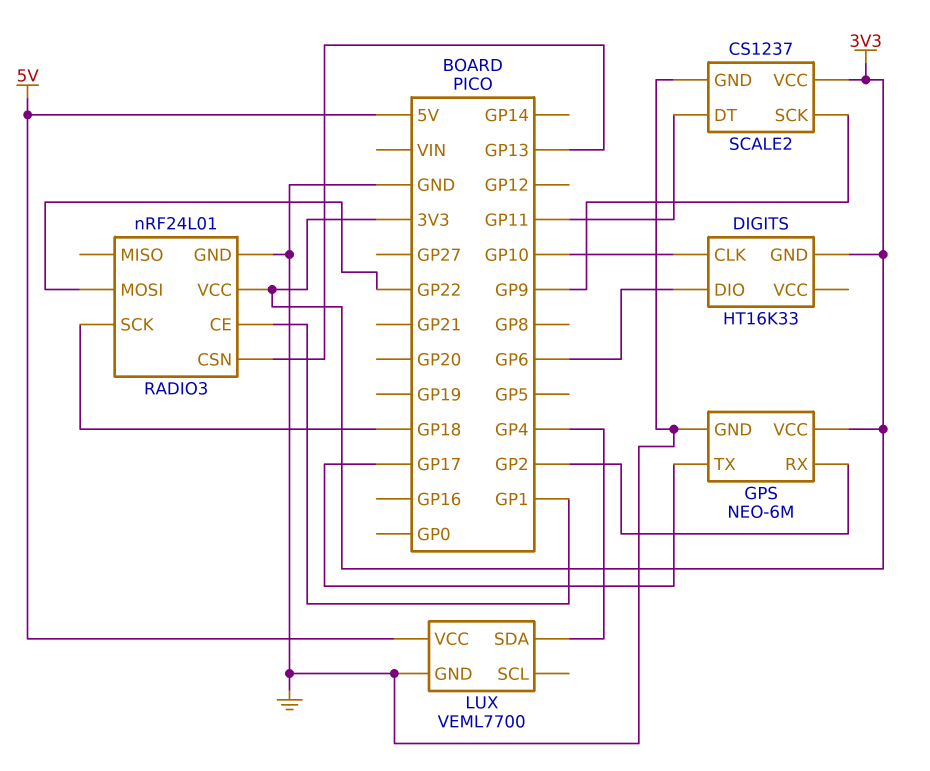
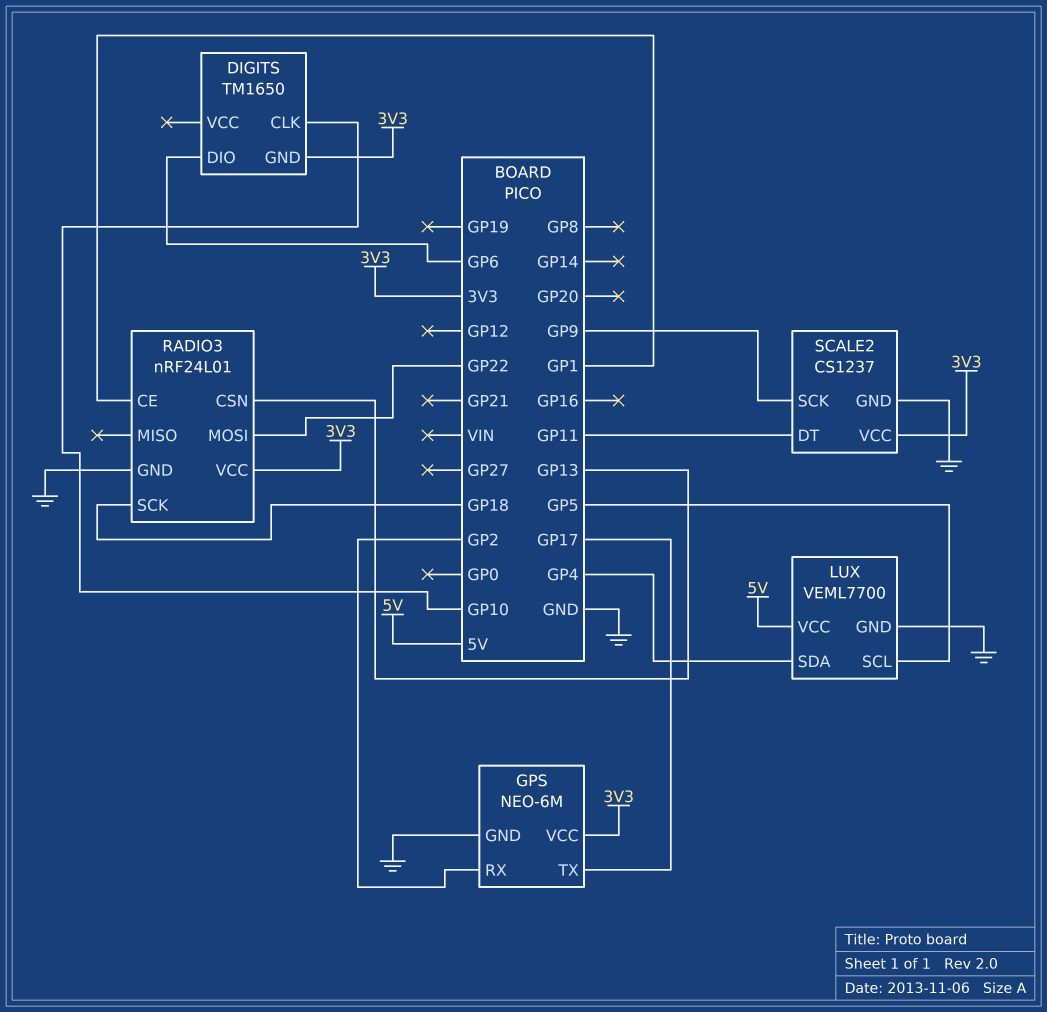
DIGITS: HT16K33 -> TM1650
LUX pin SCL: none -> GP5

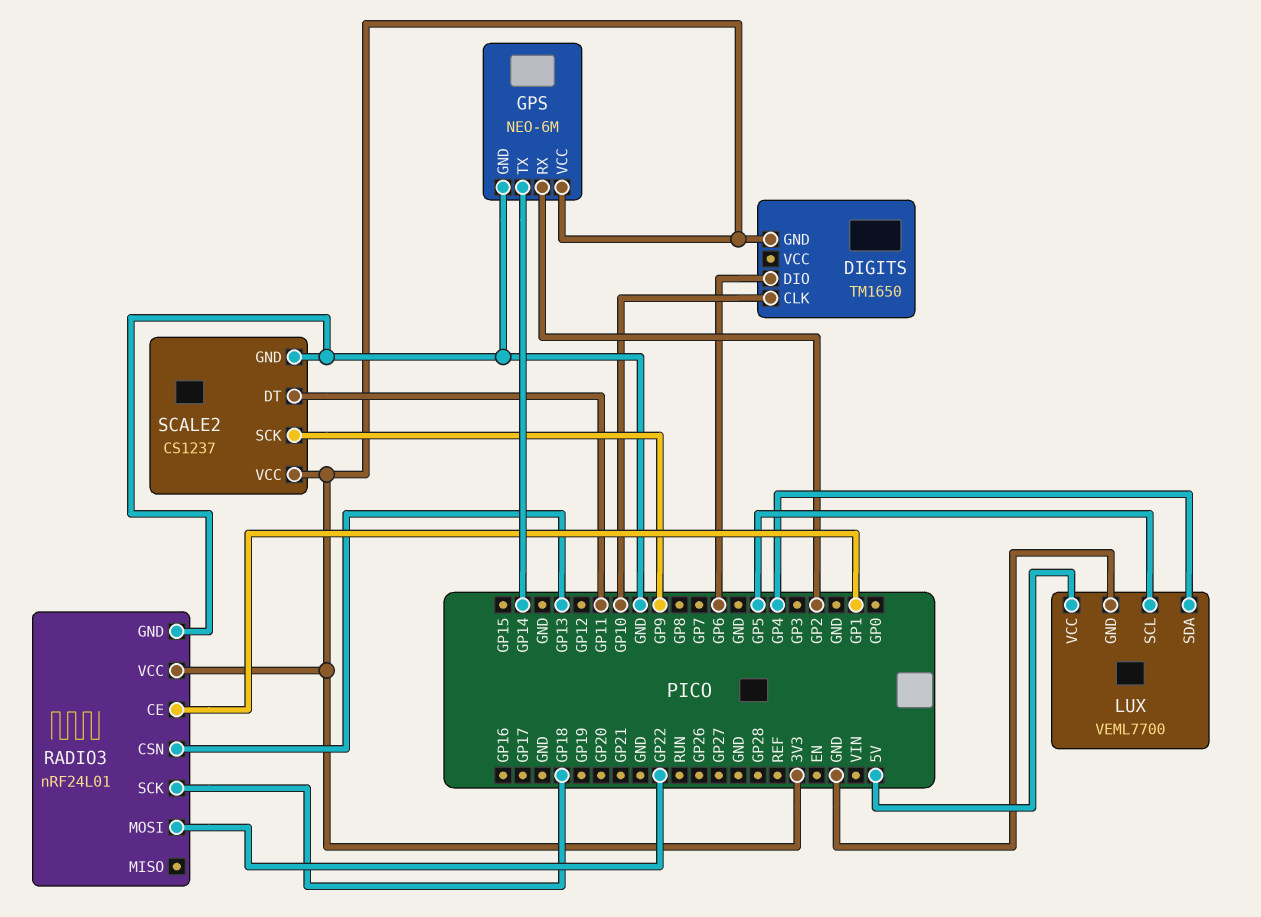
GPS pin TX: GP17 -> GP14

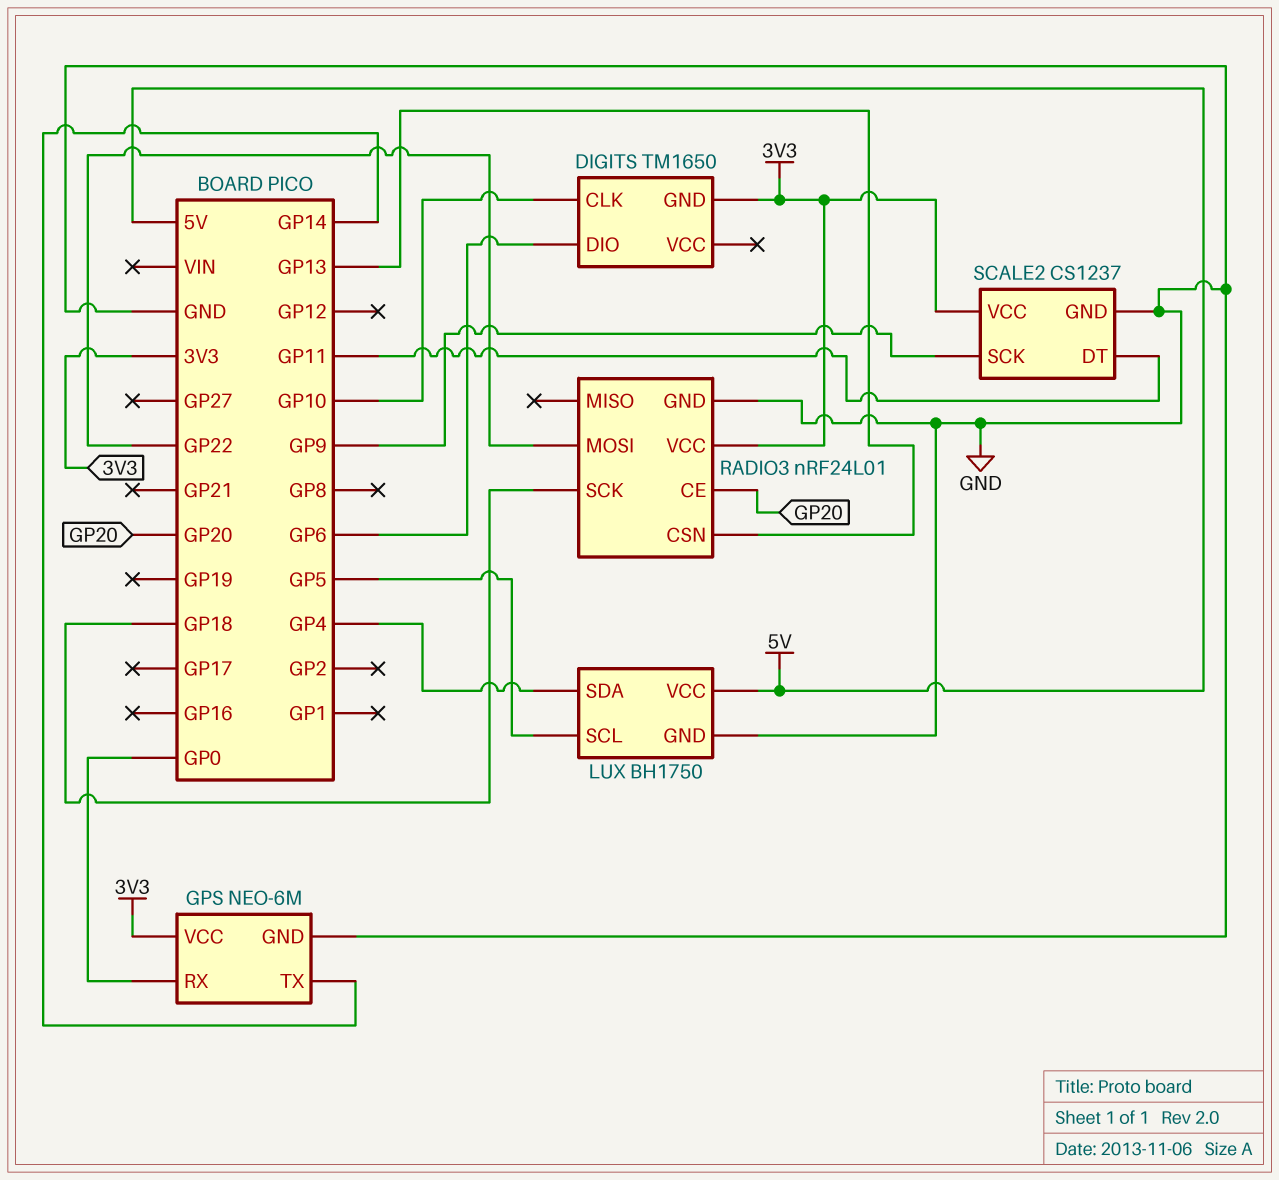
GPS pin RX: GP2 -> GP0
LUX: VEML7700 -> BH1750
RADIO3 pin CE: GP1 -> GP20

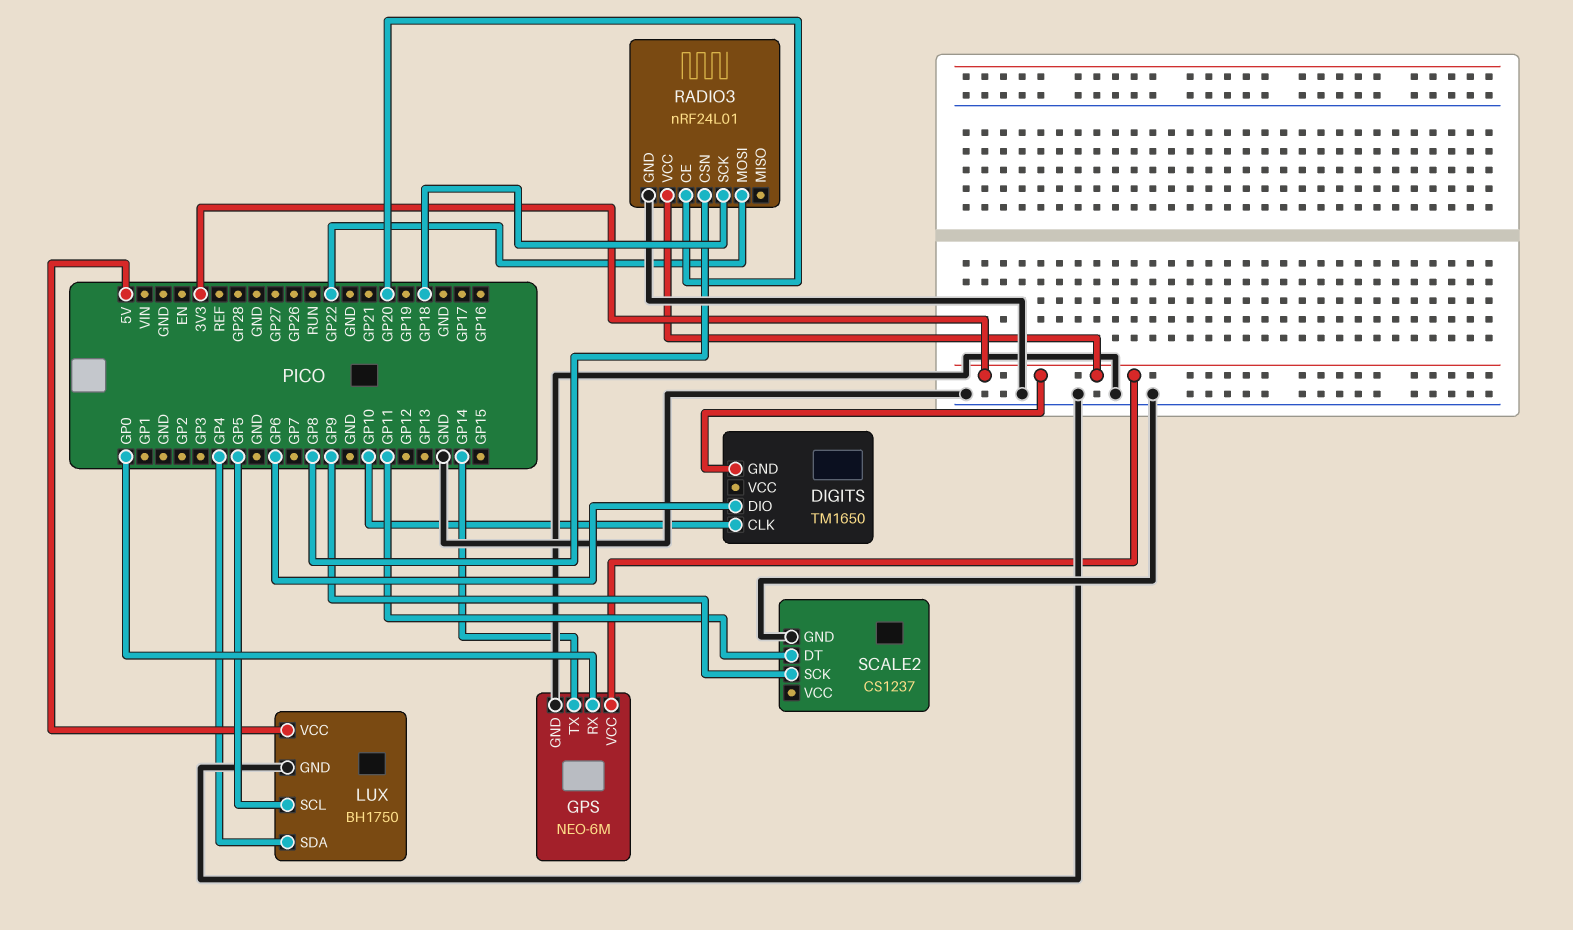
RADIO3 pin CSN: GP13 -> GP8
SCALE2 pin VCC: 3V3 -> none

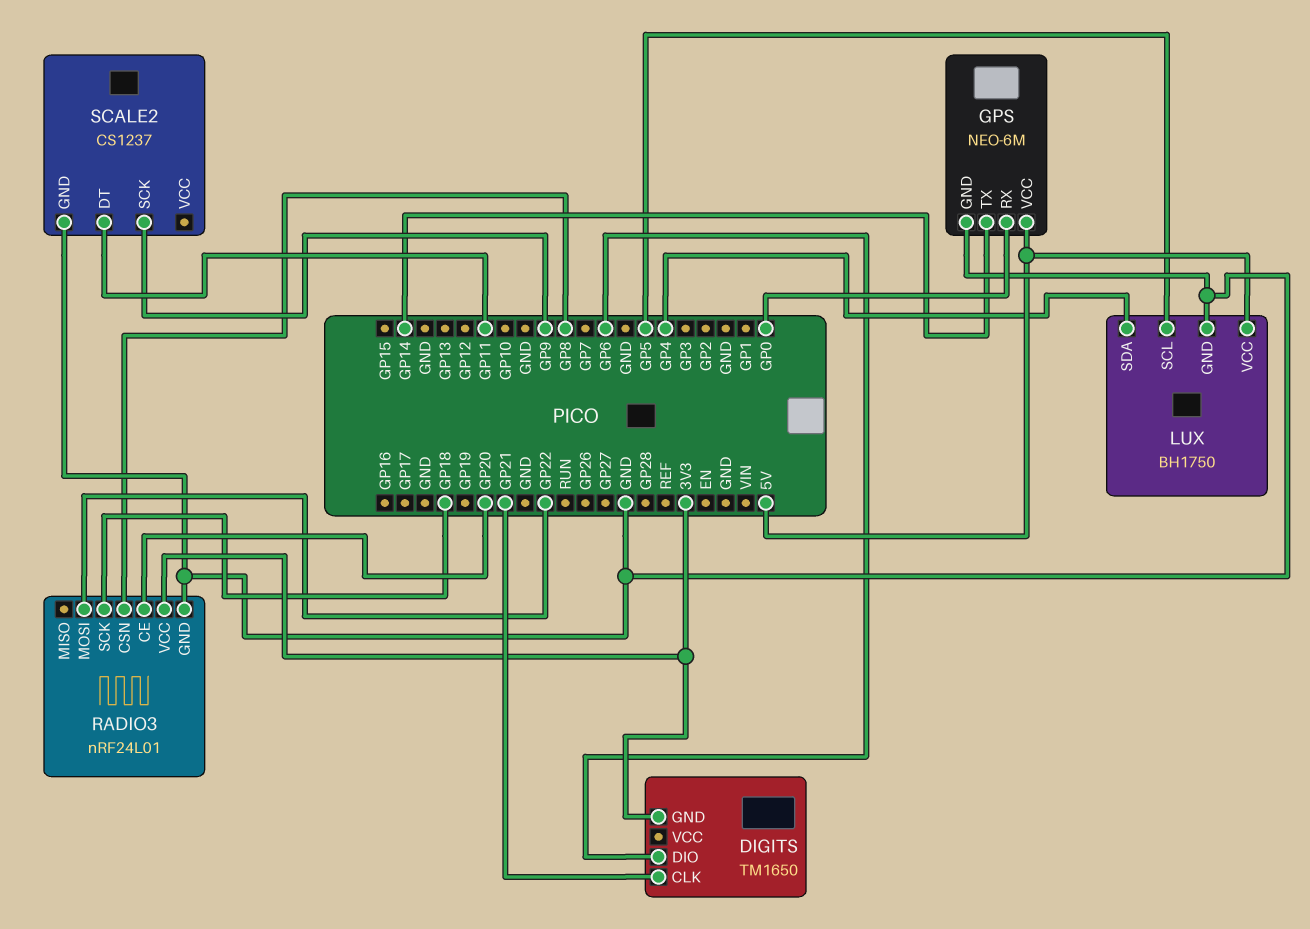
DIGITS pin CLK: GP10 -> GP21
GPS pin VCC: 3V3 -> 5V

